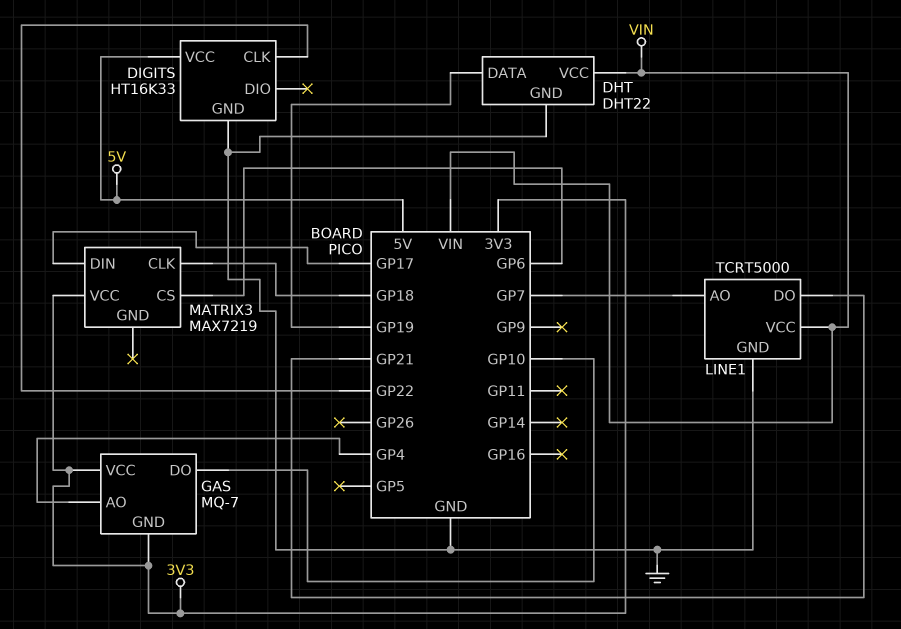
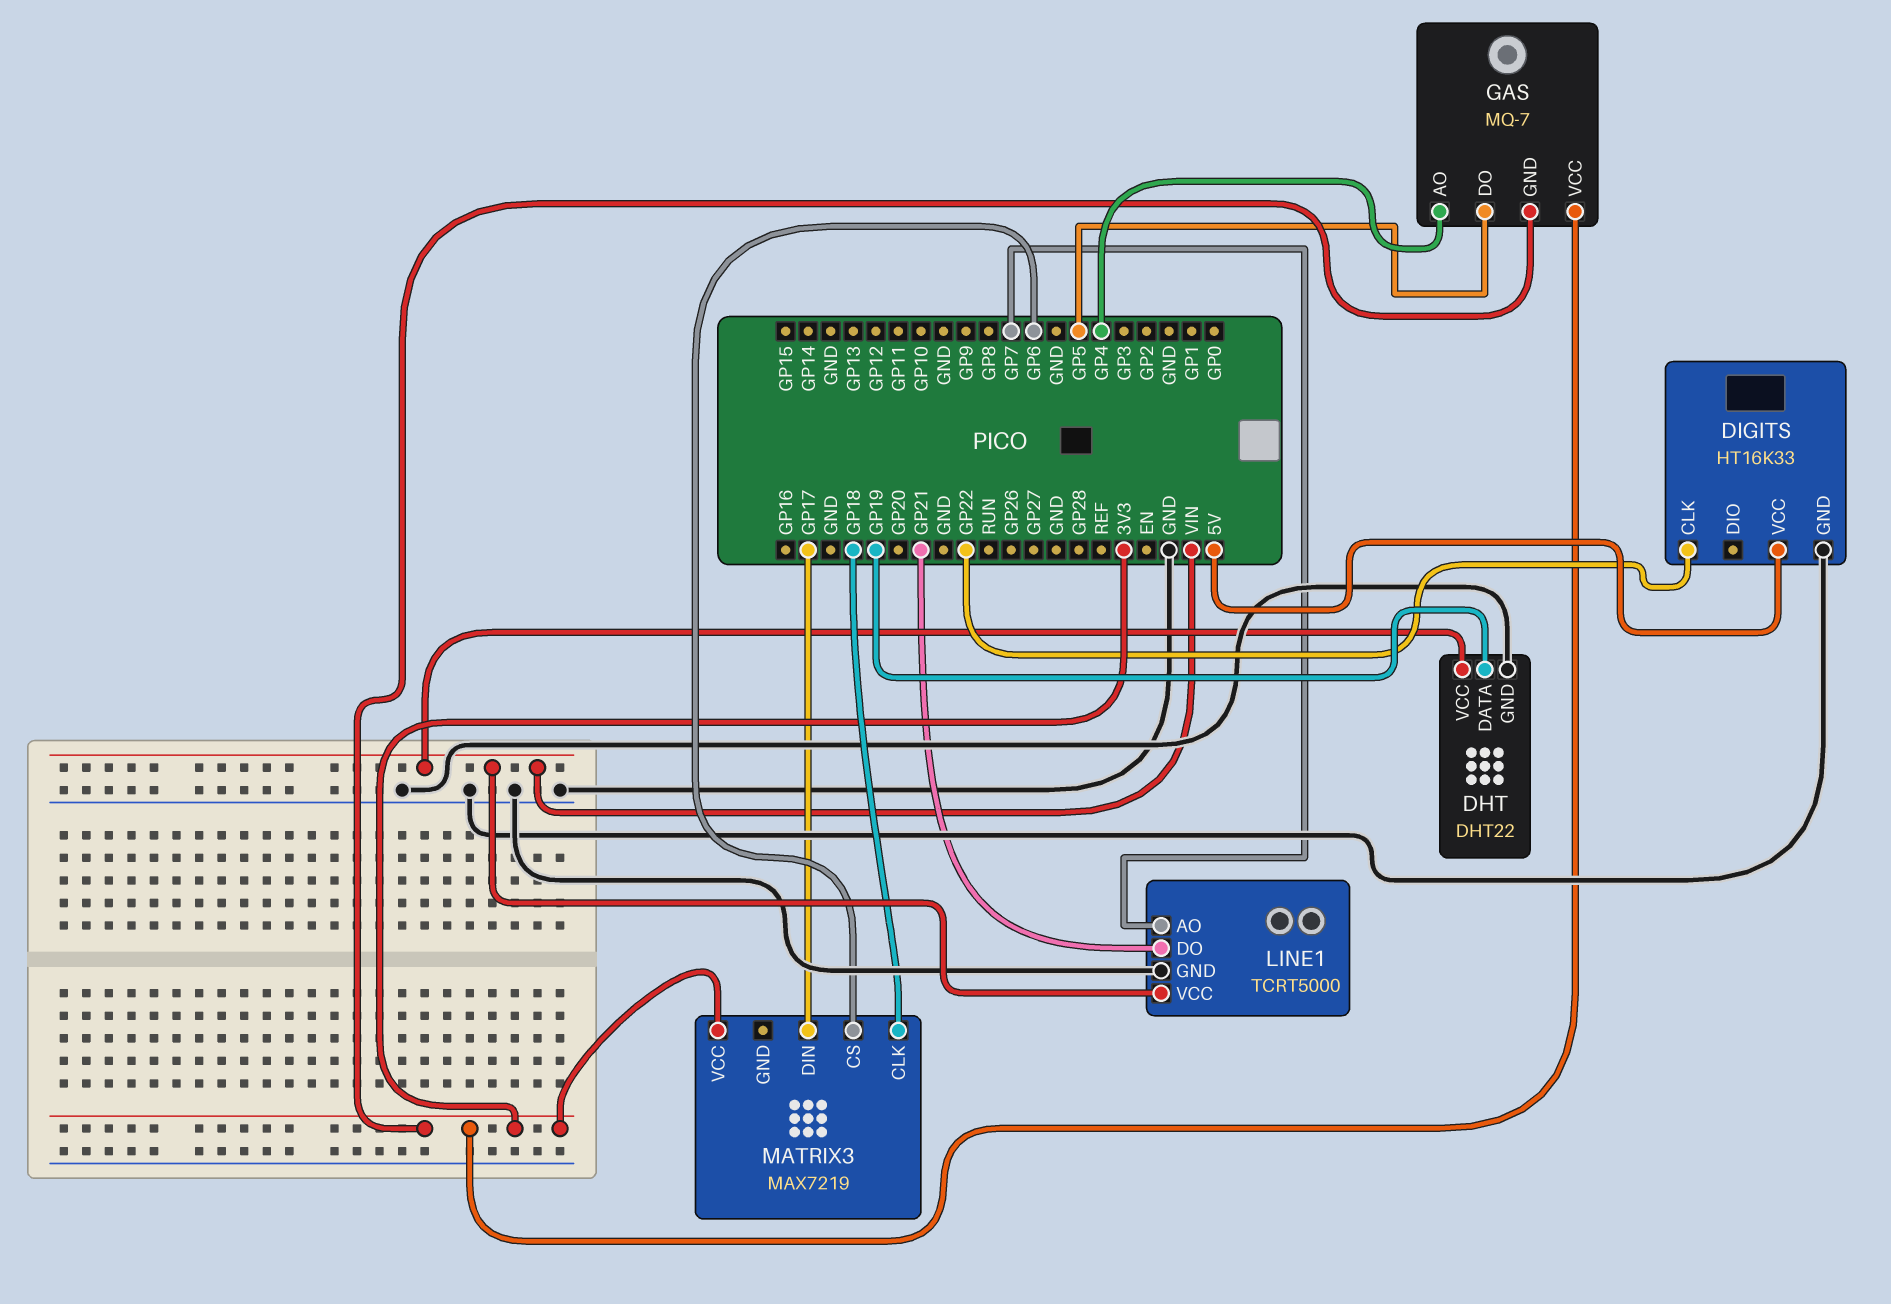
GAS pin DO: GP10 -> GP5

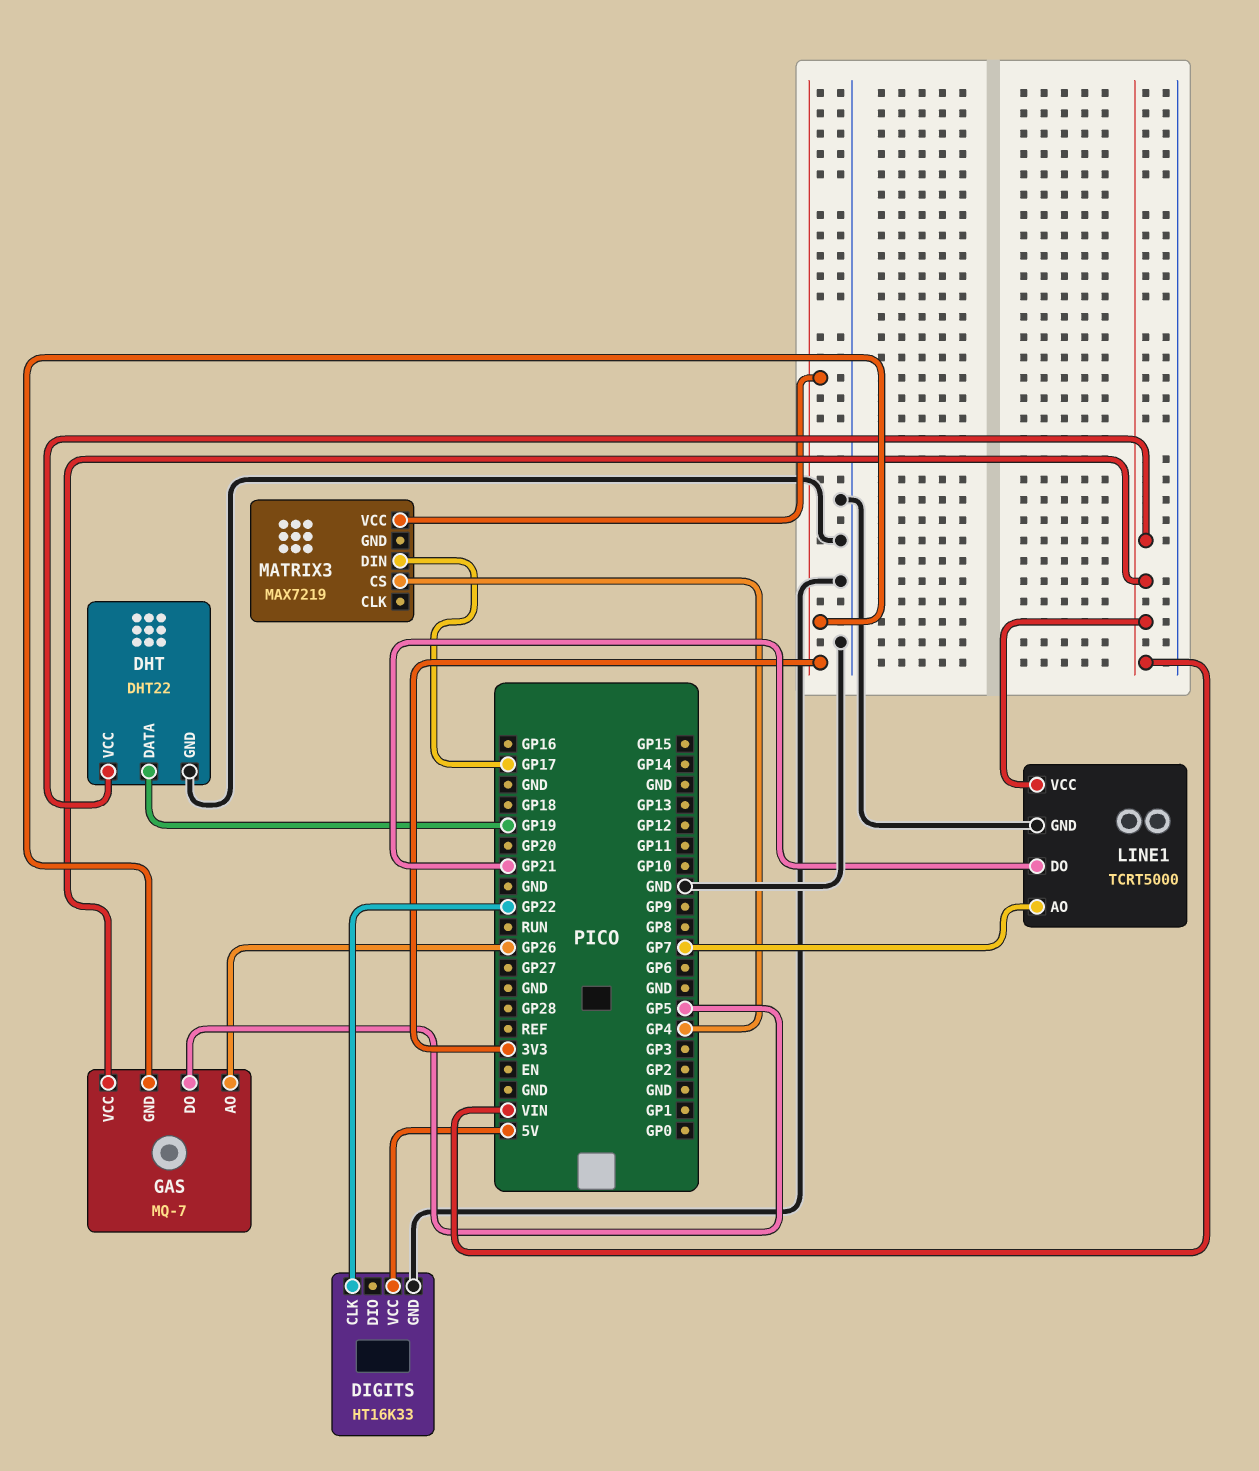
GAS pin AO: GP4 -> GP26
GAS pin VCC: 3V3 -> VIN
MATRIX3 pin CLK: GP18 -> none
MATRIX3 pin CS: GP6 -> GP4

